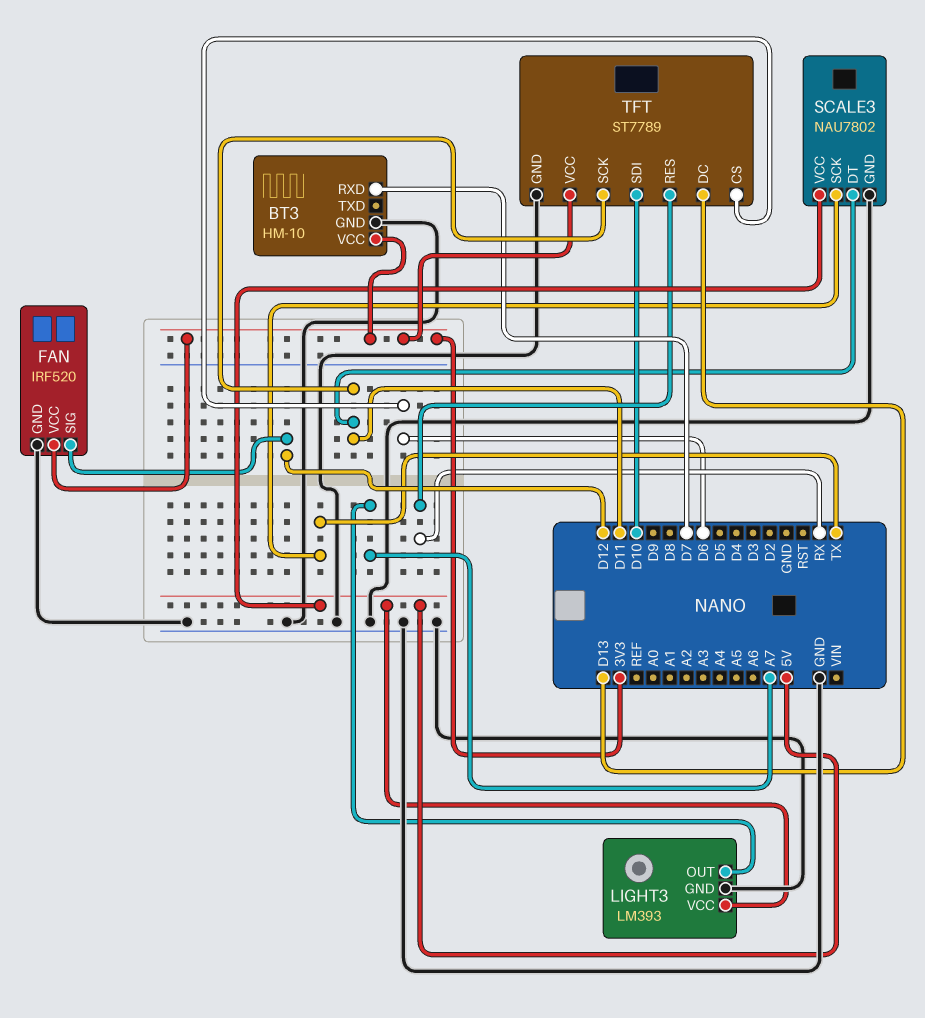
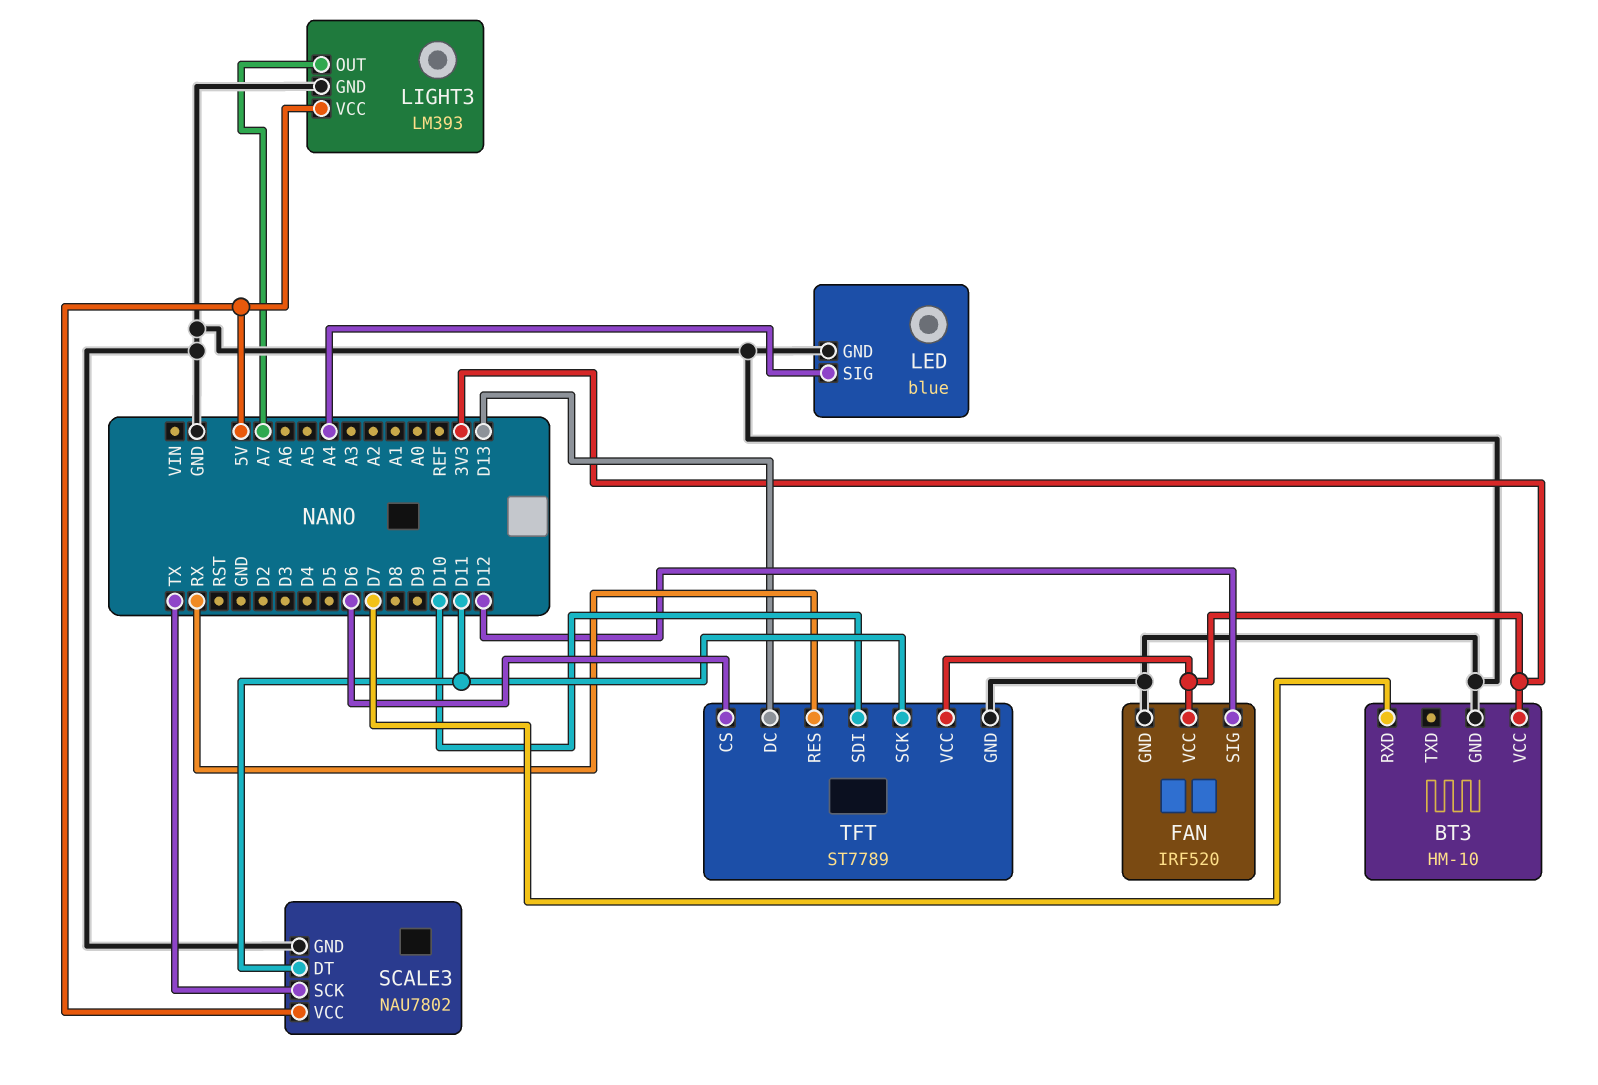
LED: none -> blue
LED pin GND: none -> GND
LED pin SIG: none -> A4

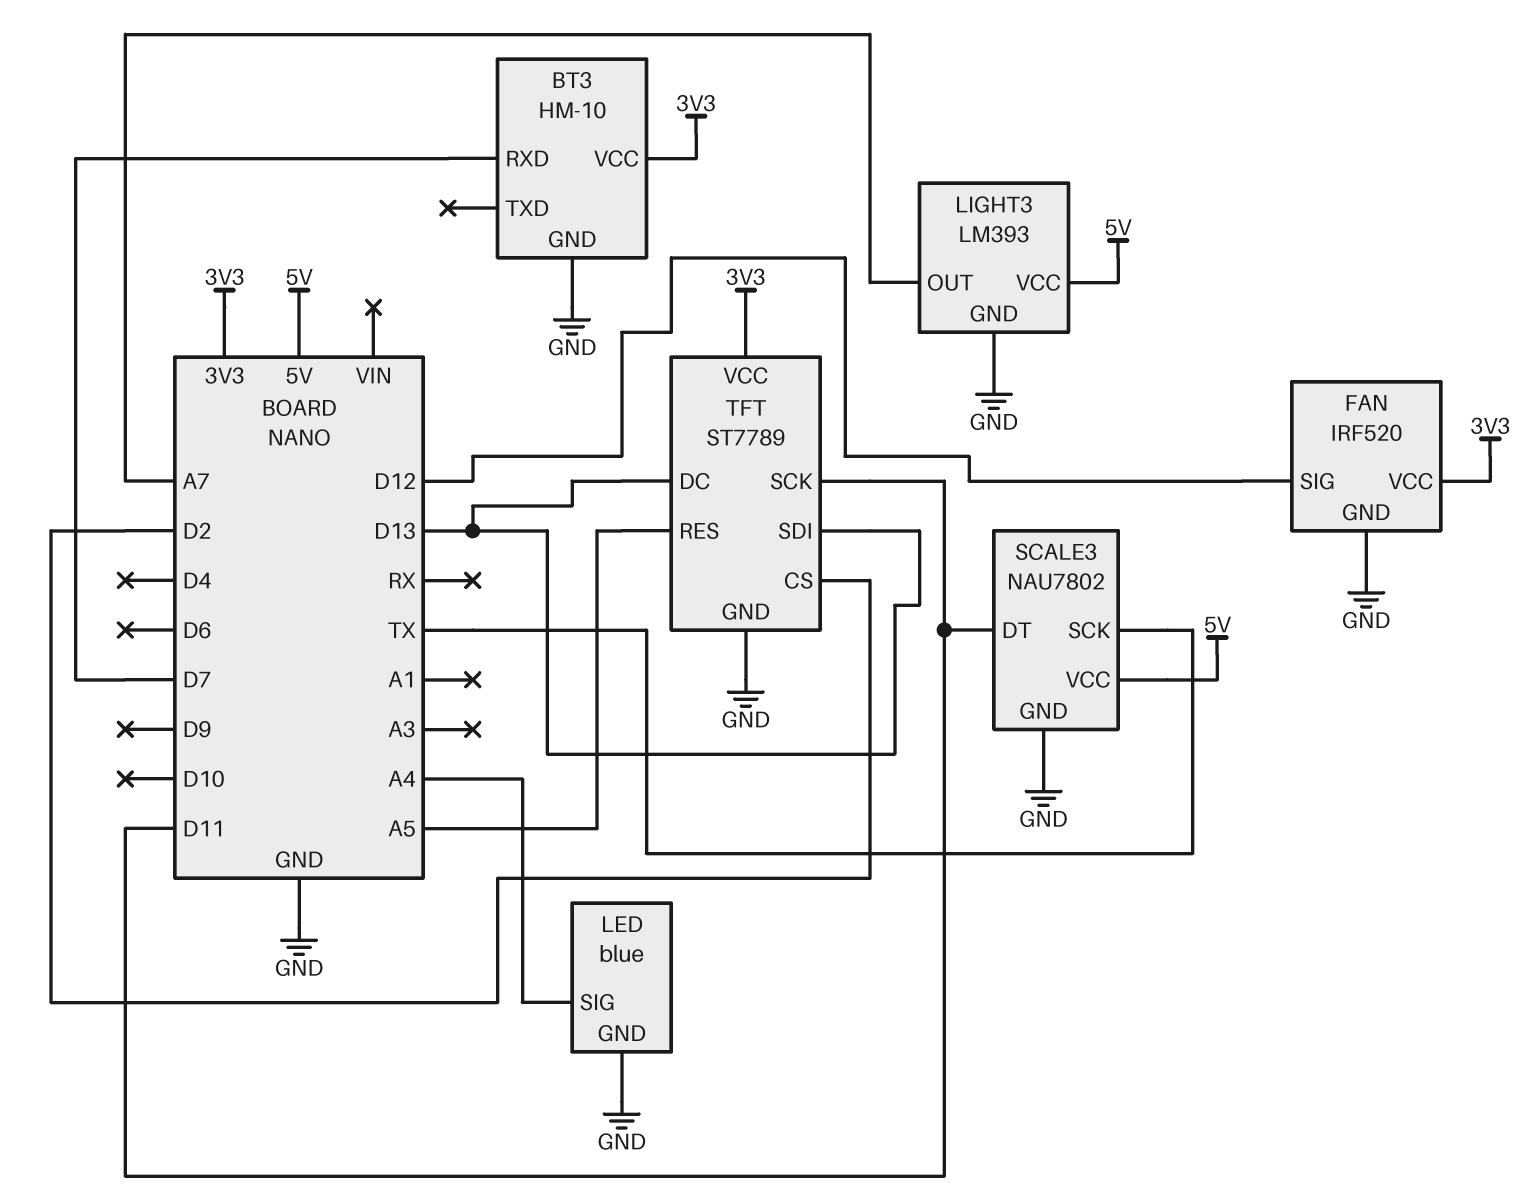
TFT pin CS: D6 -> D2
TFT pin RES: RX -> A5
TFT pin SDI: D10 -> D13

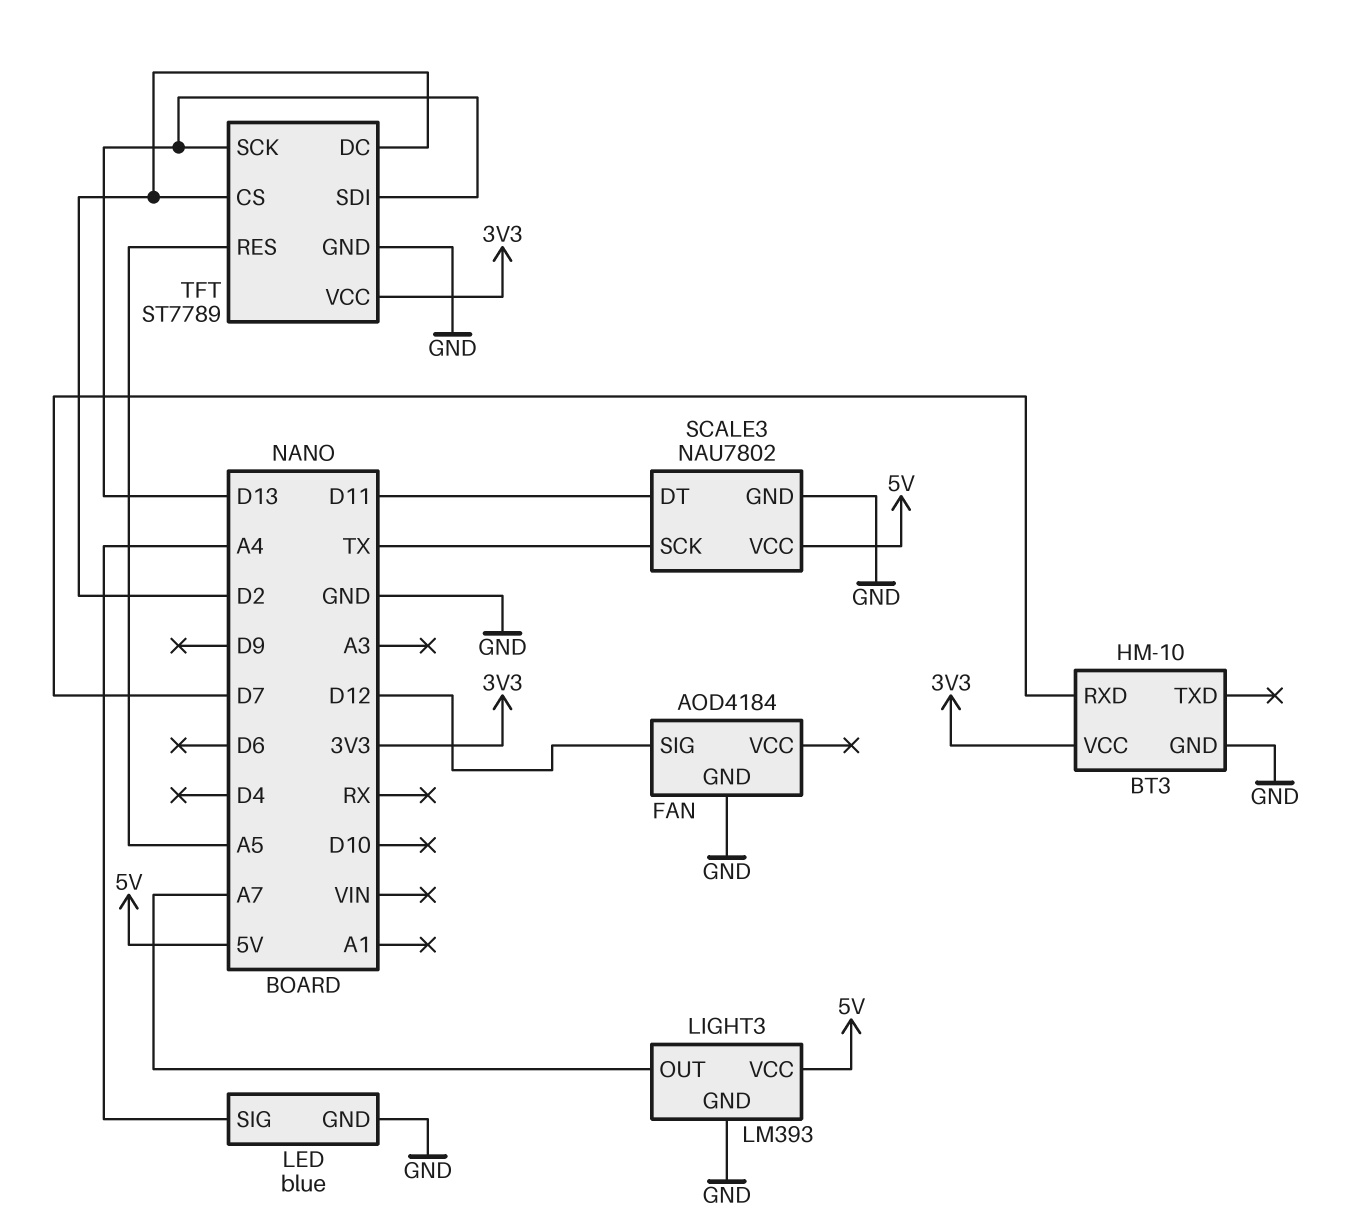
FAN: IRF520 -> AOD4184
FAN pin VCC: 3V3 -> none
TFT pin DC: D13 -> D2
TFT pin SCK: D11 -> D13

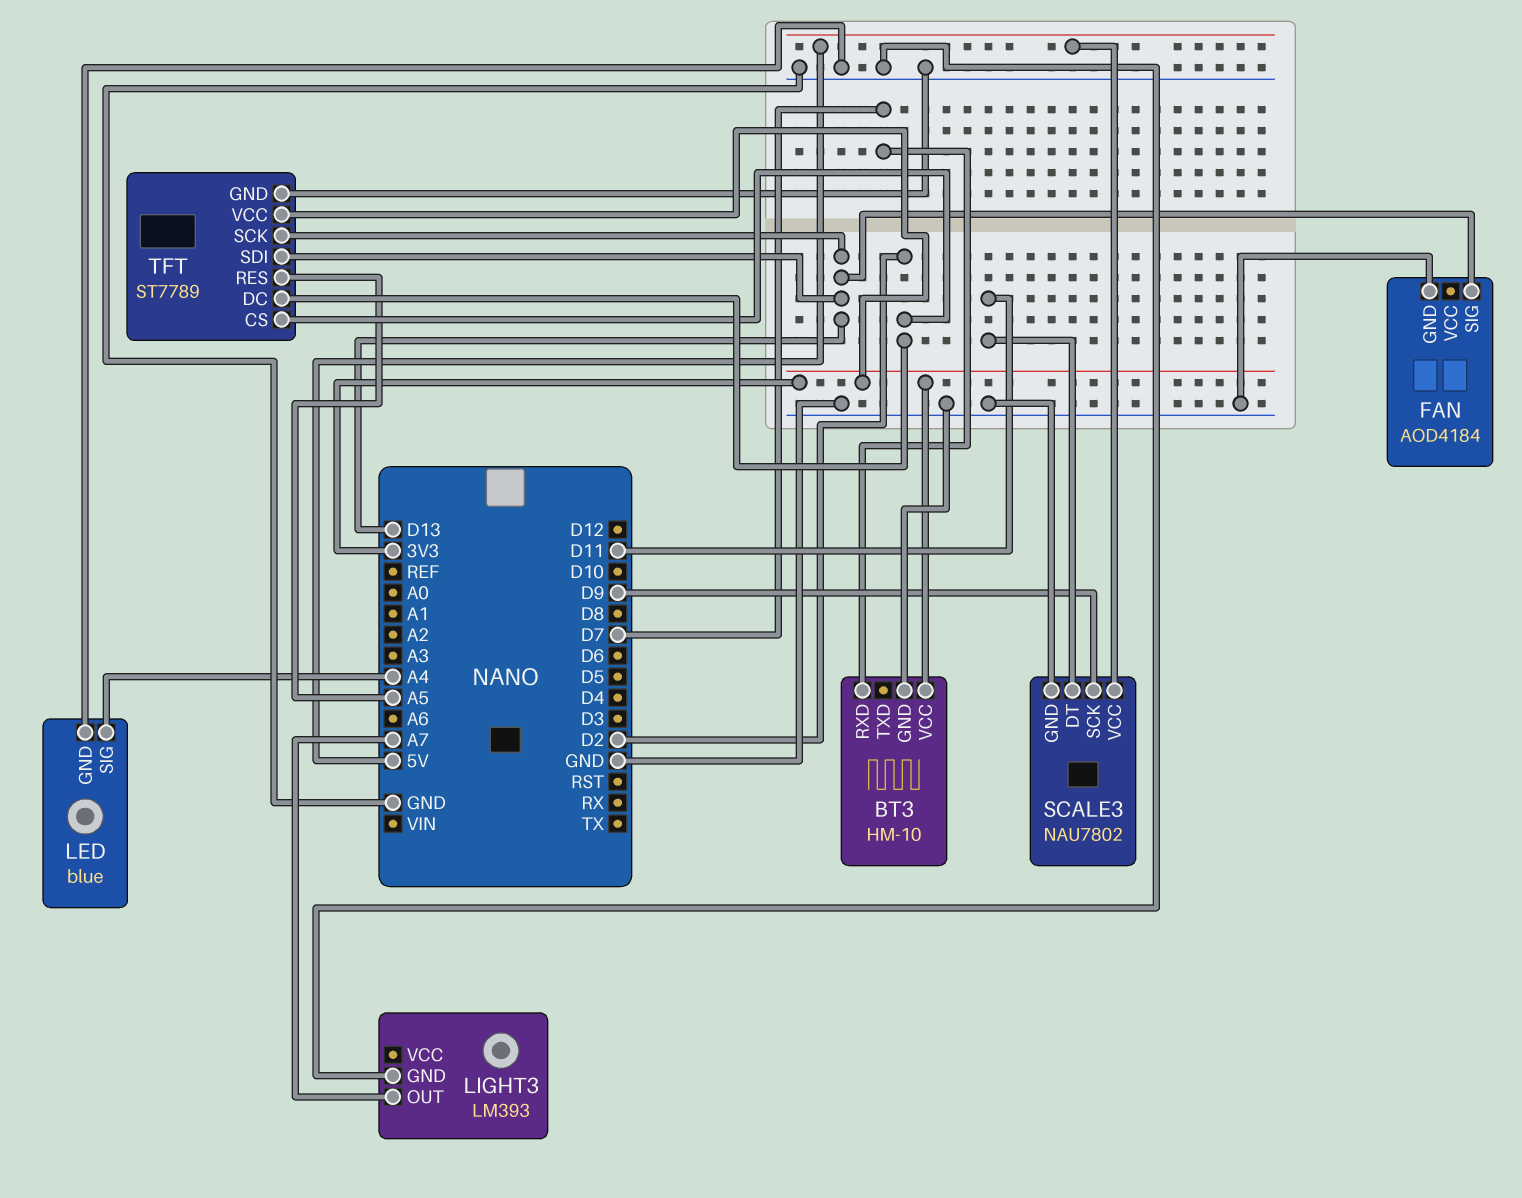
FAN pin SIG: D12 -> D13
LIGHT3 pin VCC: 5V -> none
SCALE3 pin SCK: TX -> D9

